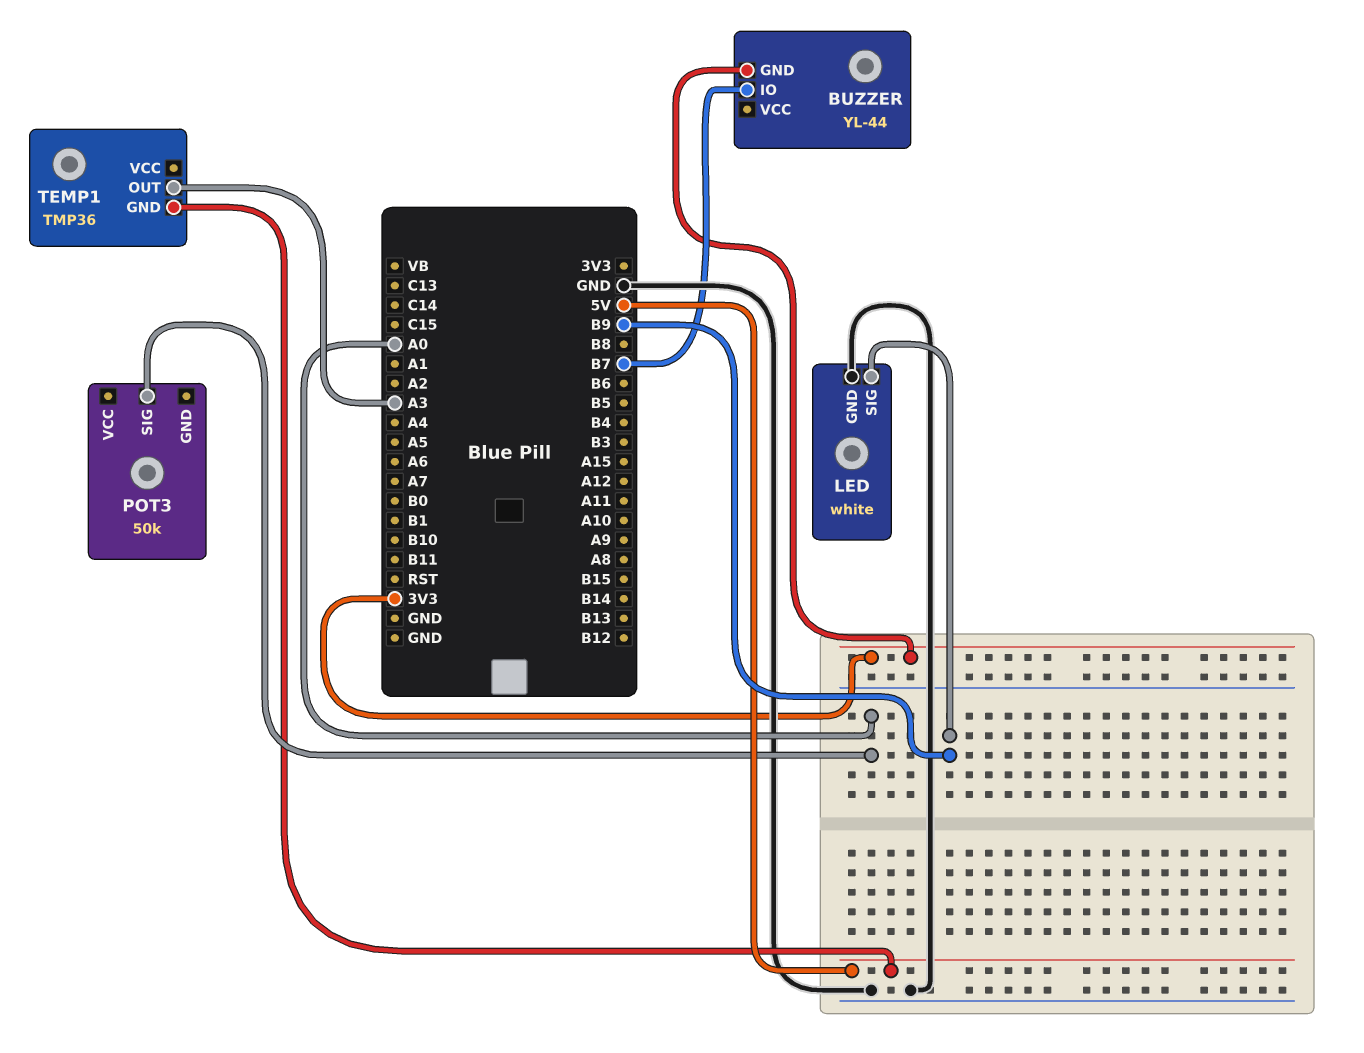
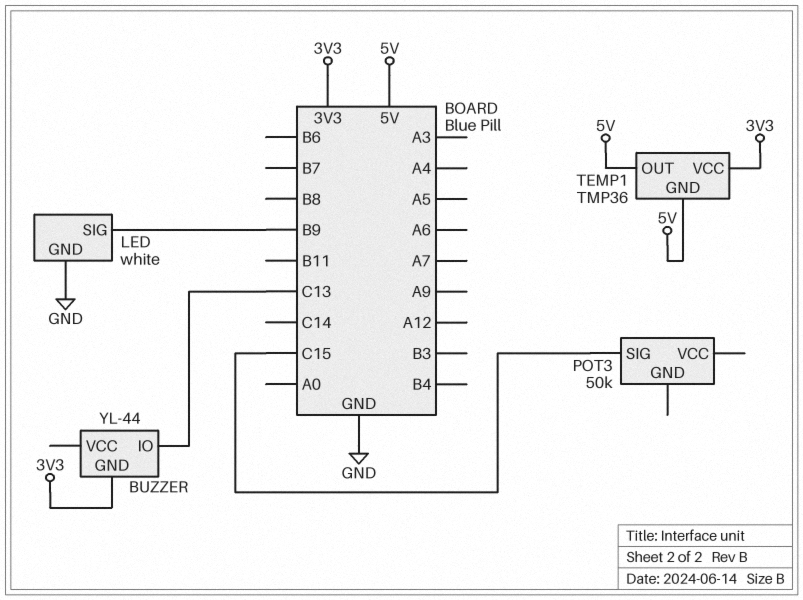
BUZZER pin IO: B7 -> C13
POT3 pin SIG: A0 -> C15
TEMP1 pin OUT: A3 -> 5V
TEMP1 pin VCC: none -> 3V3

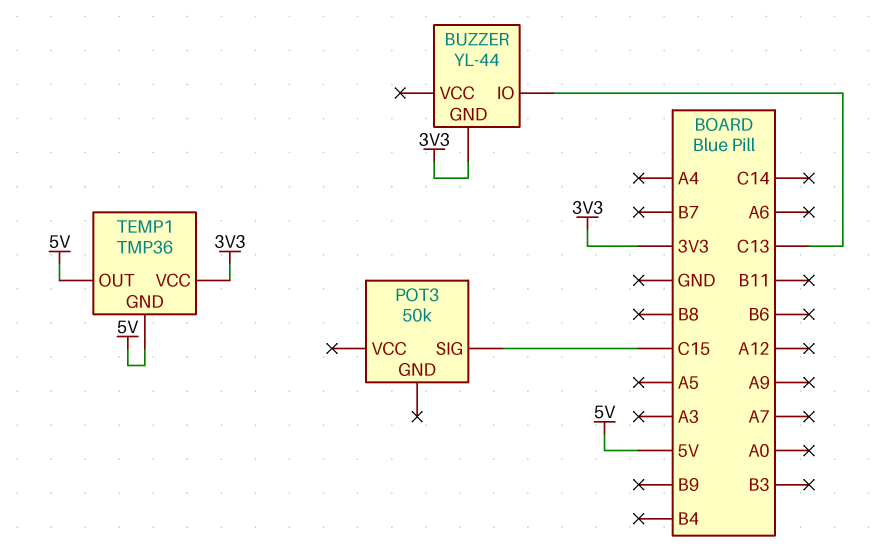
LED: white -> none
LED pin GND: GND -> none
LED pin SIG: B9 -> none

